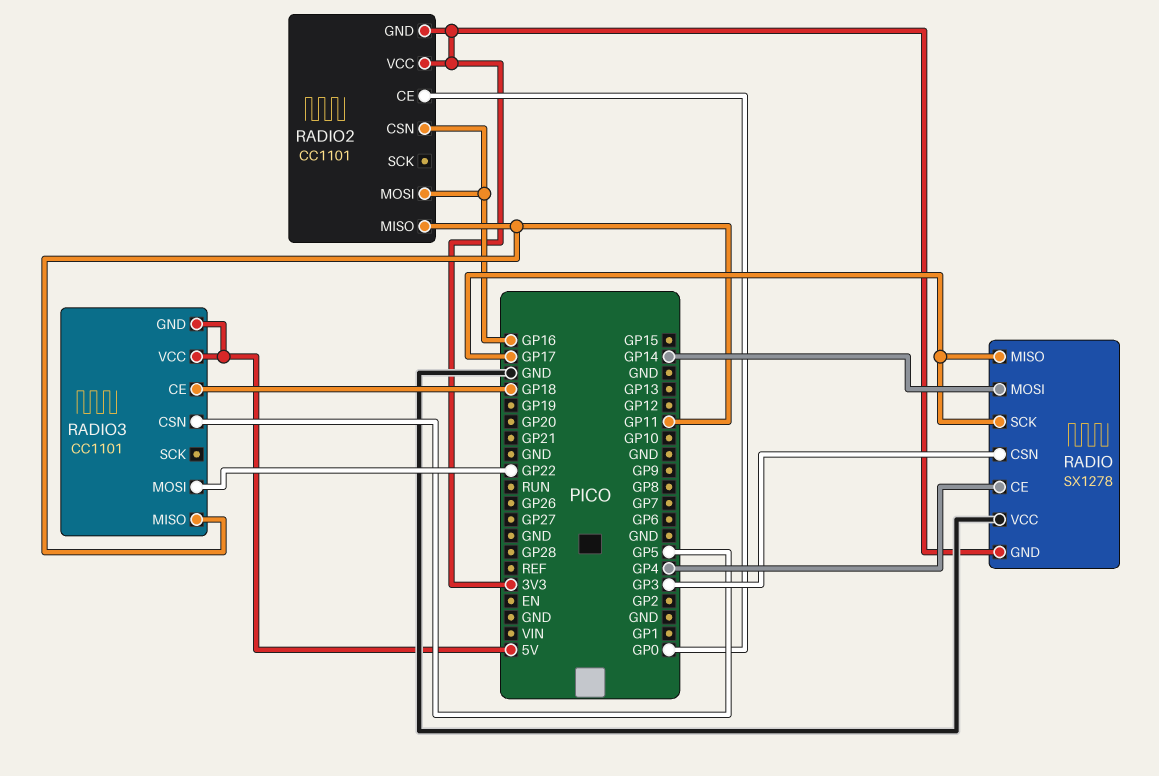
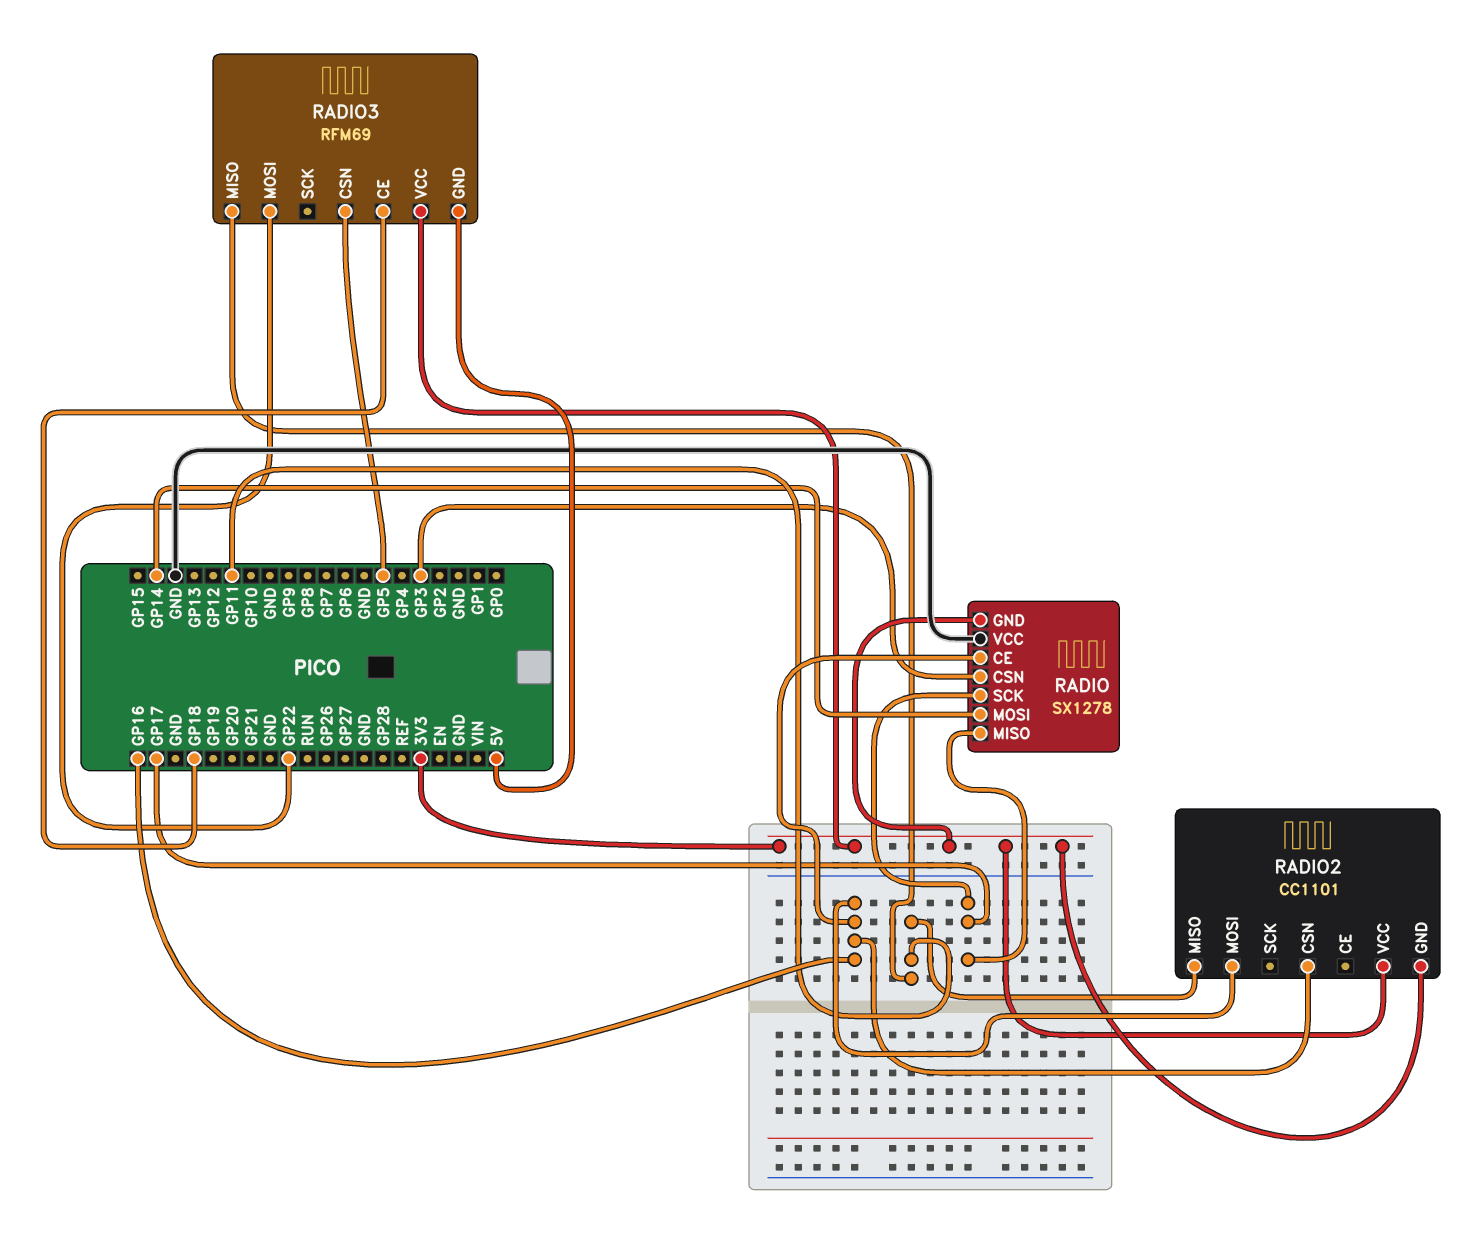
RADIO pin CE: GP4 -> GP16
RADIO2 pin CE: GP0 -> none
RADIO3: CC1101 -> RFM69
RADIO3 pin VCC: 5V -> 3V3

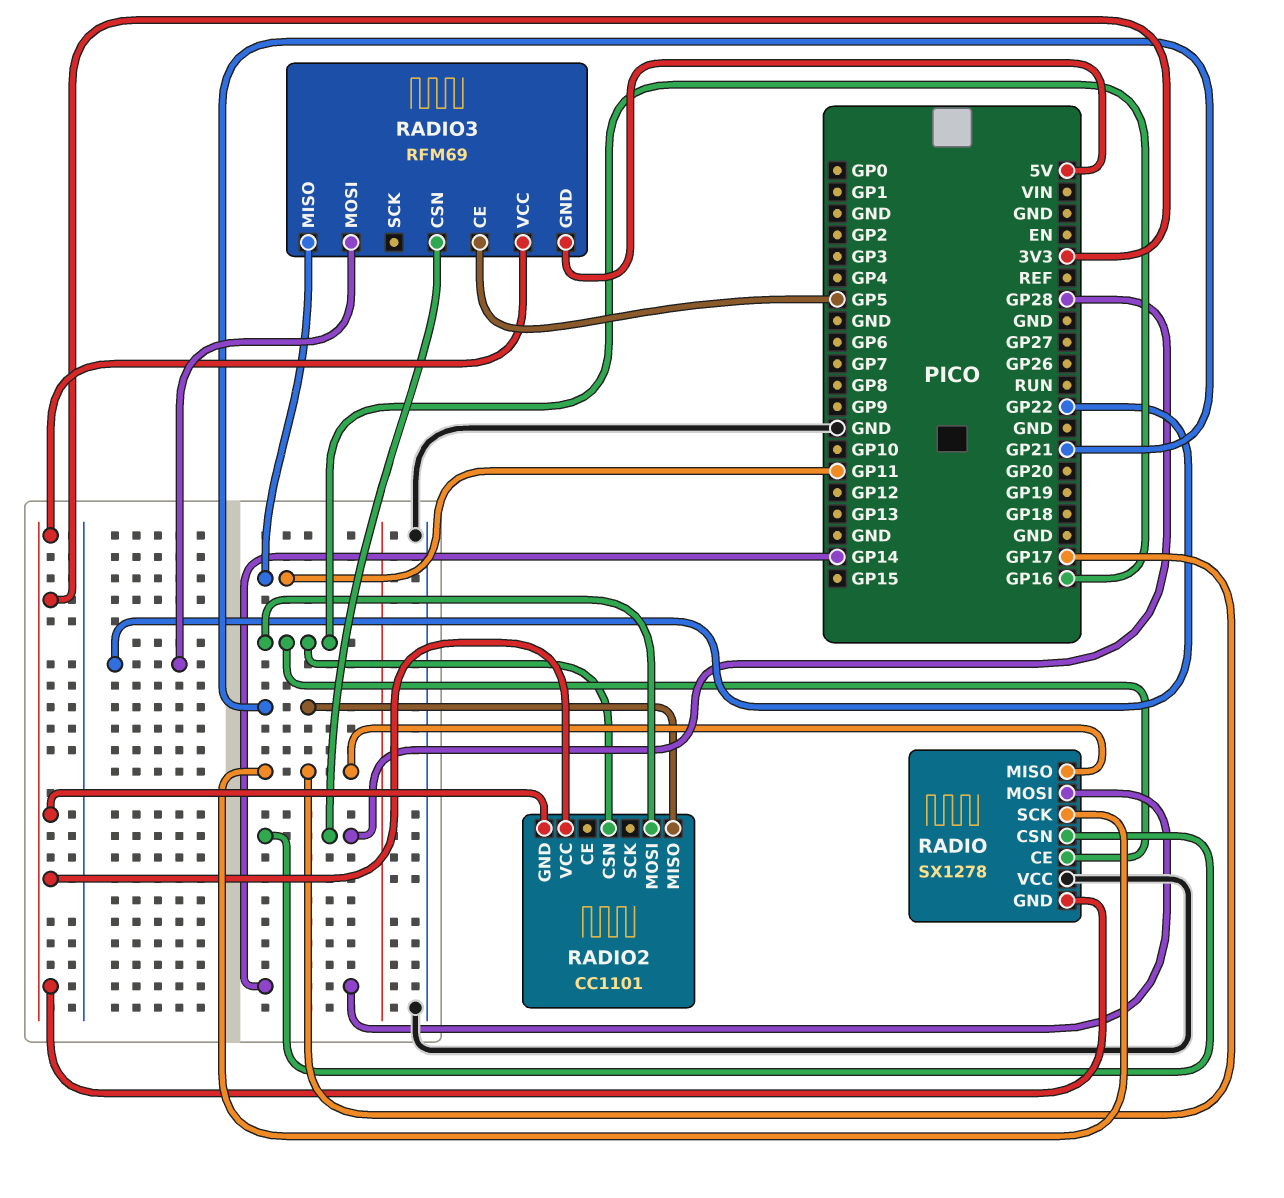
RADIO pin CSN: GP3 -> GP28
RADIO2 pin MISO: GP11 -> GP21
RADIO3 pin CE: GP18 -> GP5
RADIO3 pin CSN: GP5 -> GP28

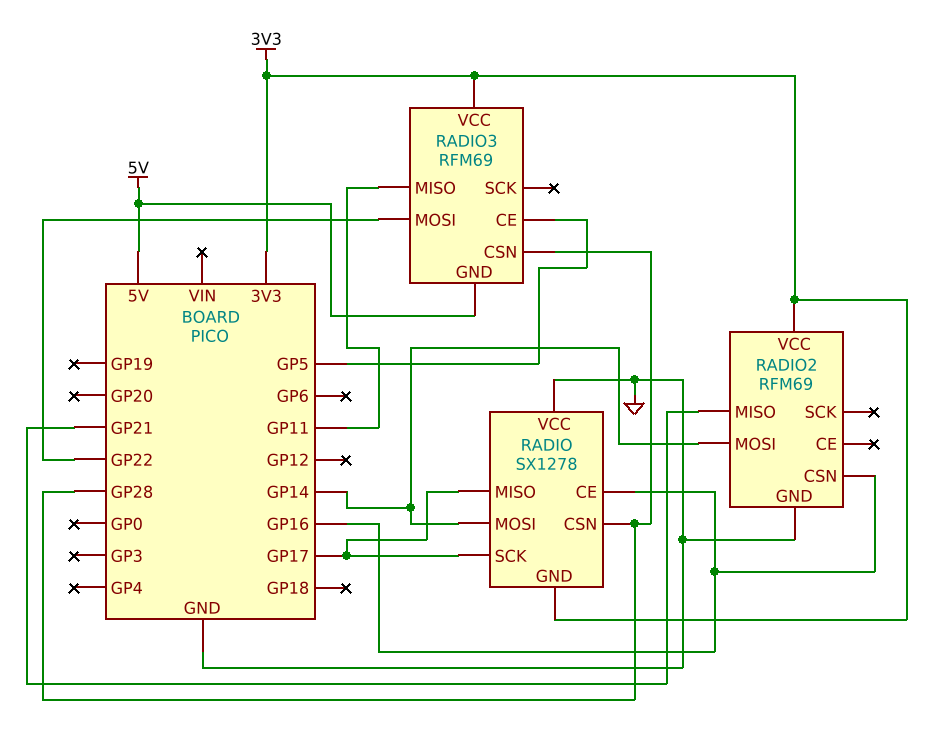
RADIO2: CC1101 -> RFM69
RADIO2 pin GND: 3V3 -> GND
RADIO2 pin MOSI: GP16 -> GP14

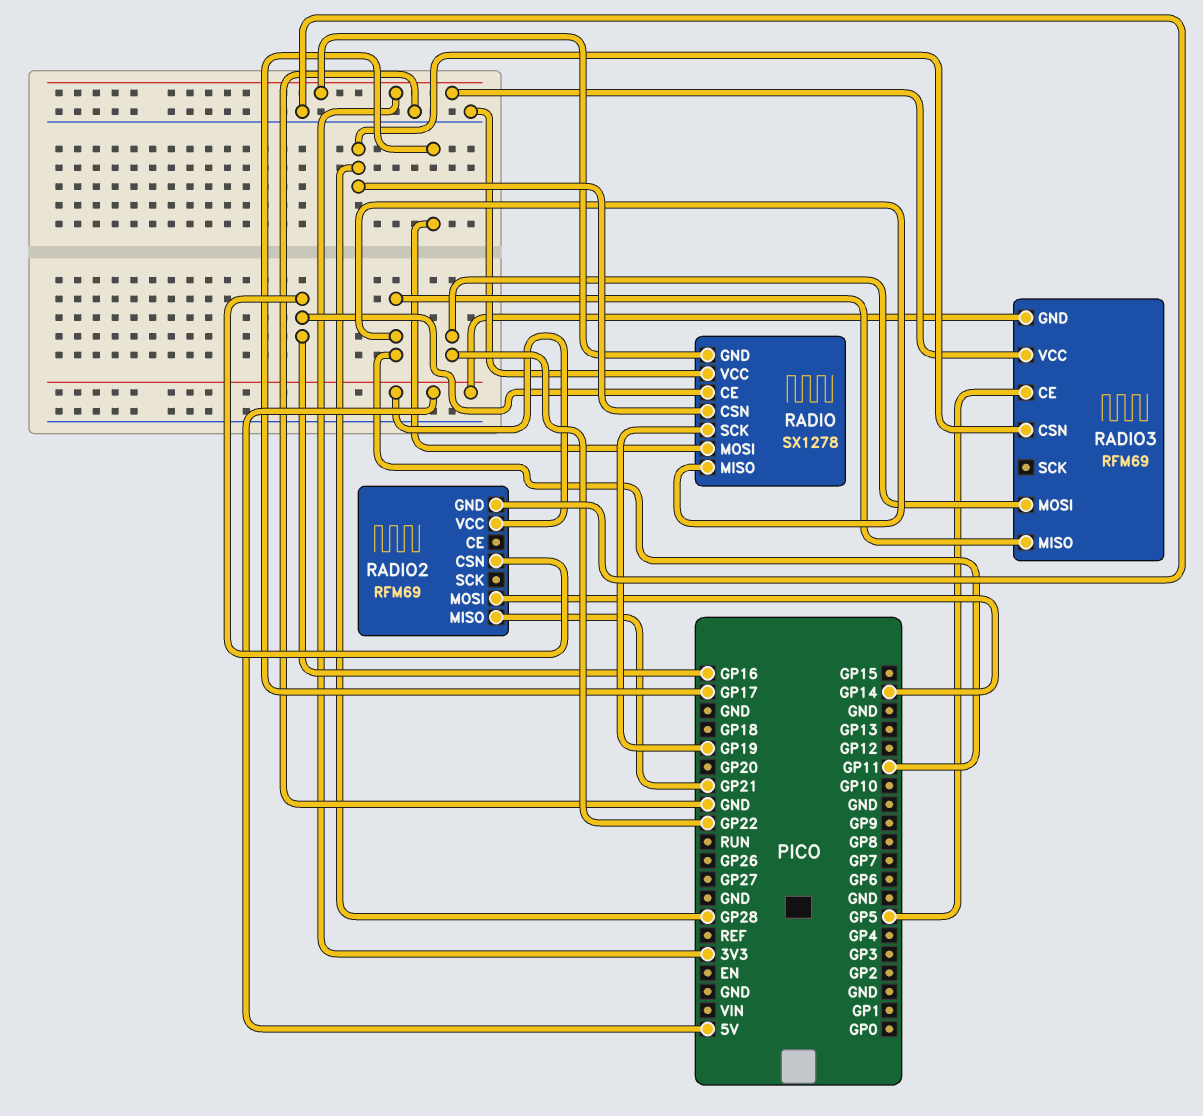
RADIO pin MISO: GP17 -> GP11
RADIO pin MOSI: GP14 -> GP17
RADIO pin SCK: GP17 -> GP19
RADIO2 pin VCC: 3V3 -> 5V

